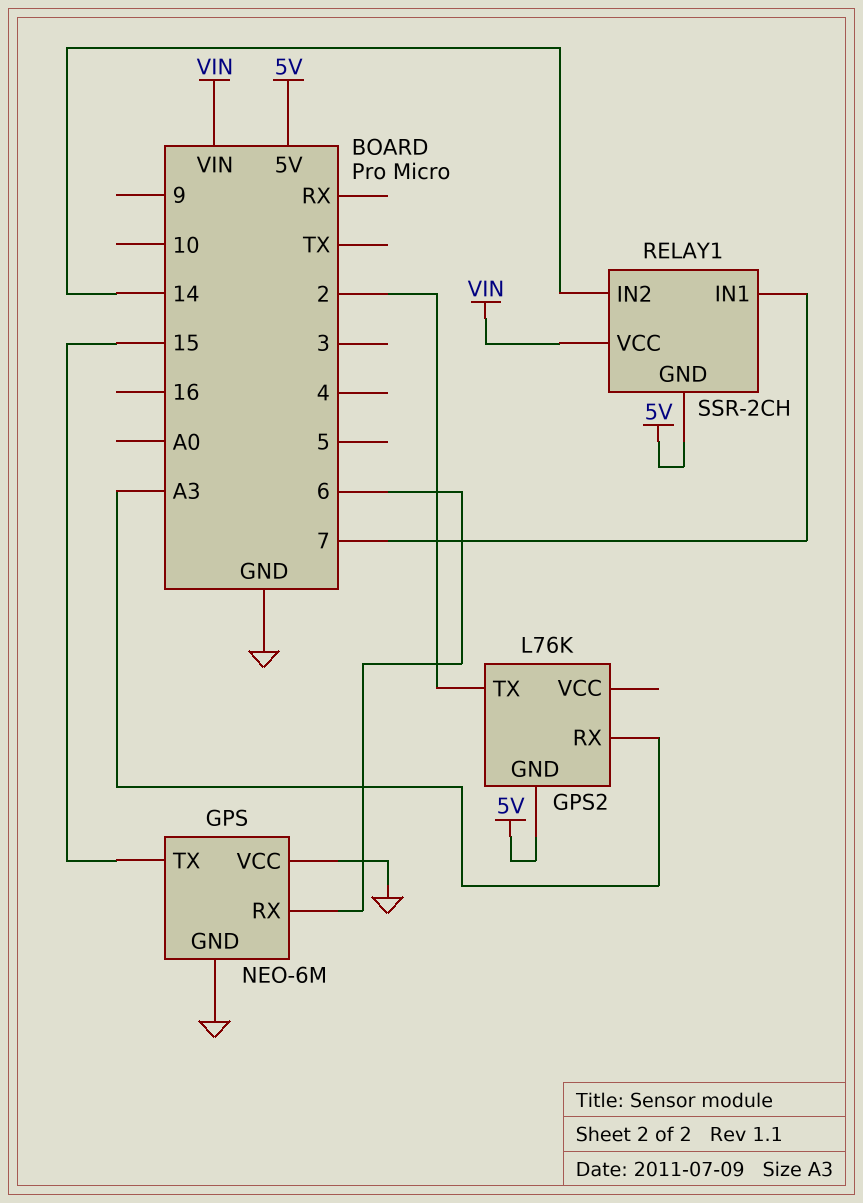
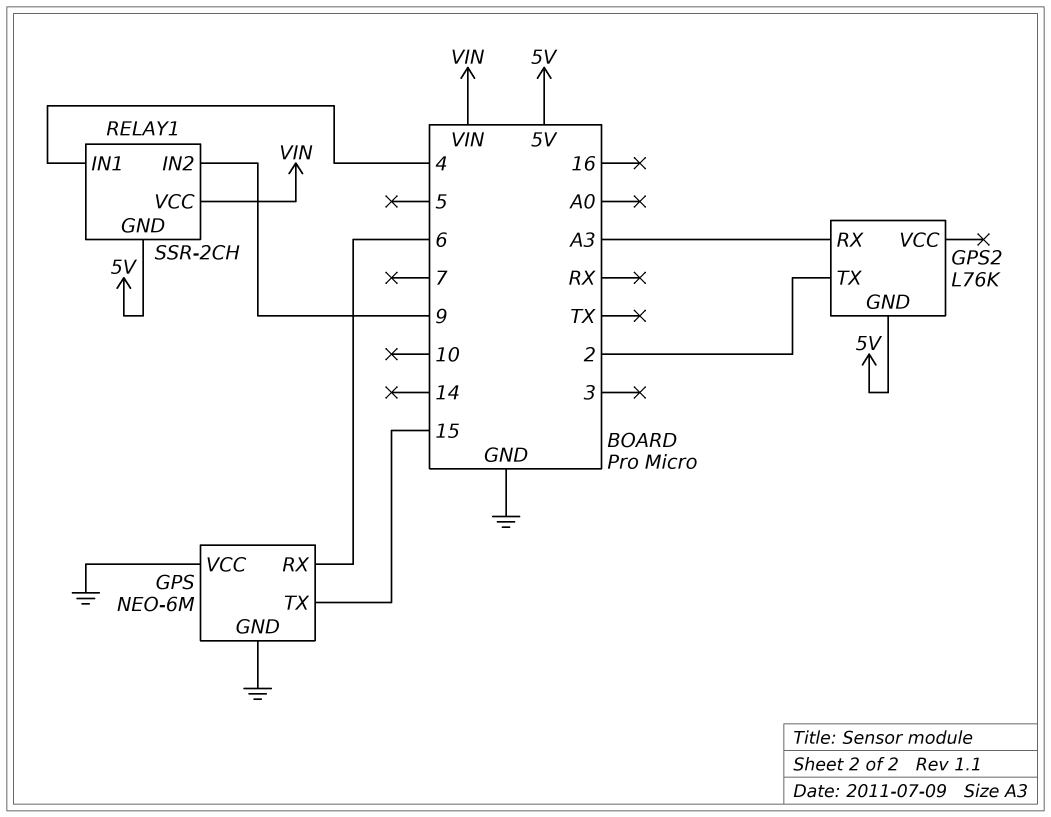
RELAY1 pin IN1: 7 -> 4
RELAY1 pin IN2: 14 -> 9

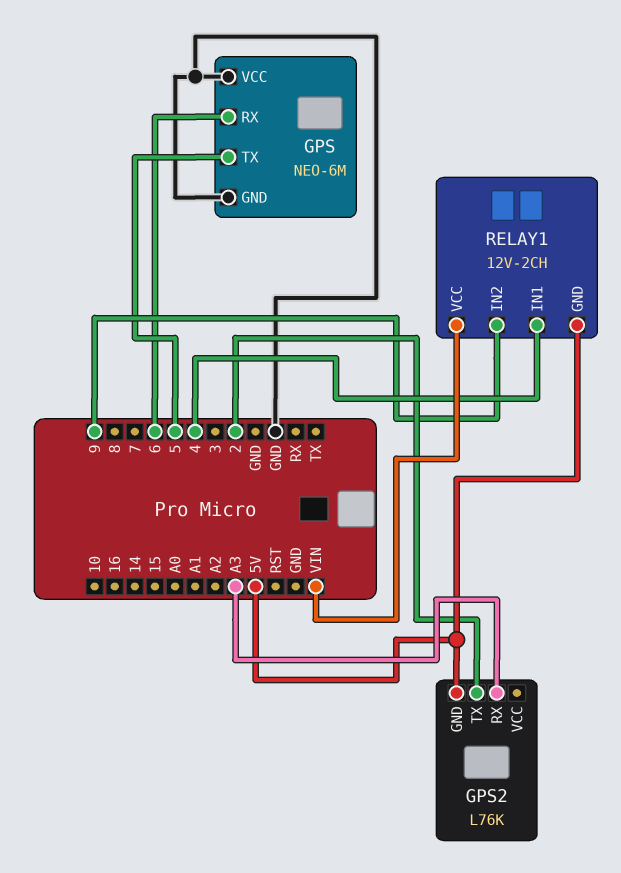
GPS pin TX: 15 -> 5
RELAY1: SSR-2CH -> 12V-2CH

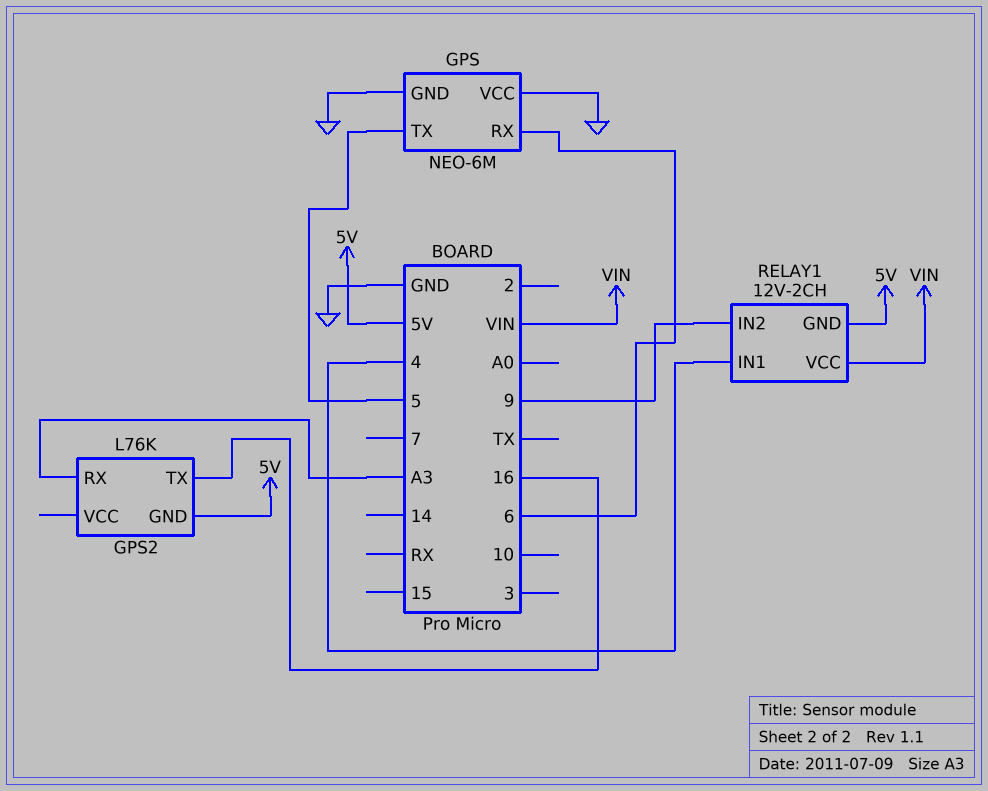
GPS2 pin TX: 2 -> 16

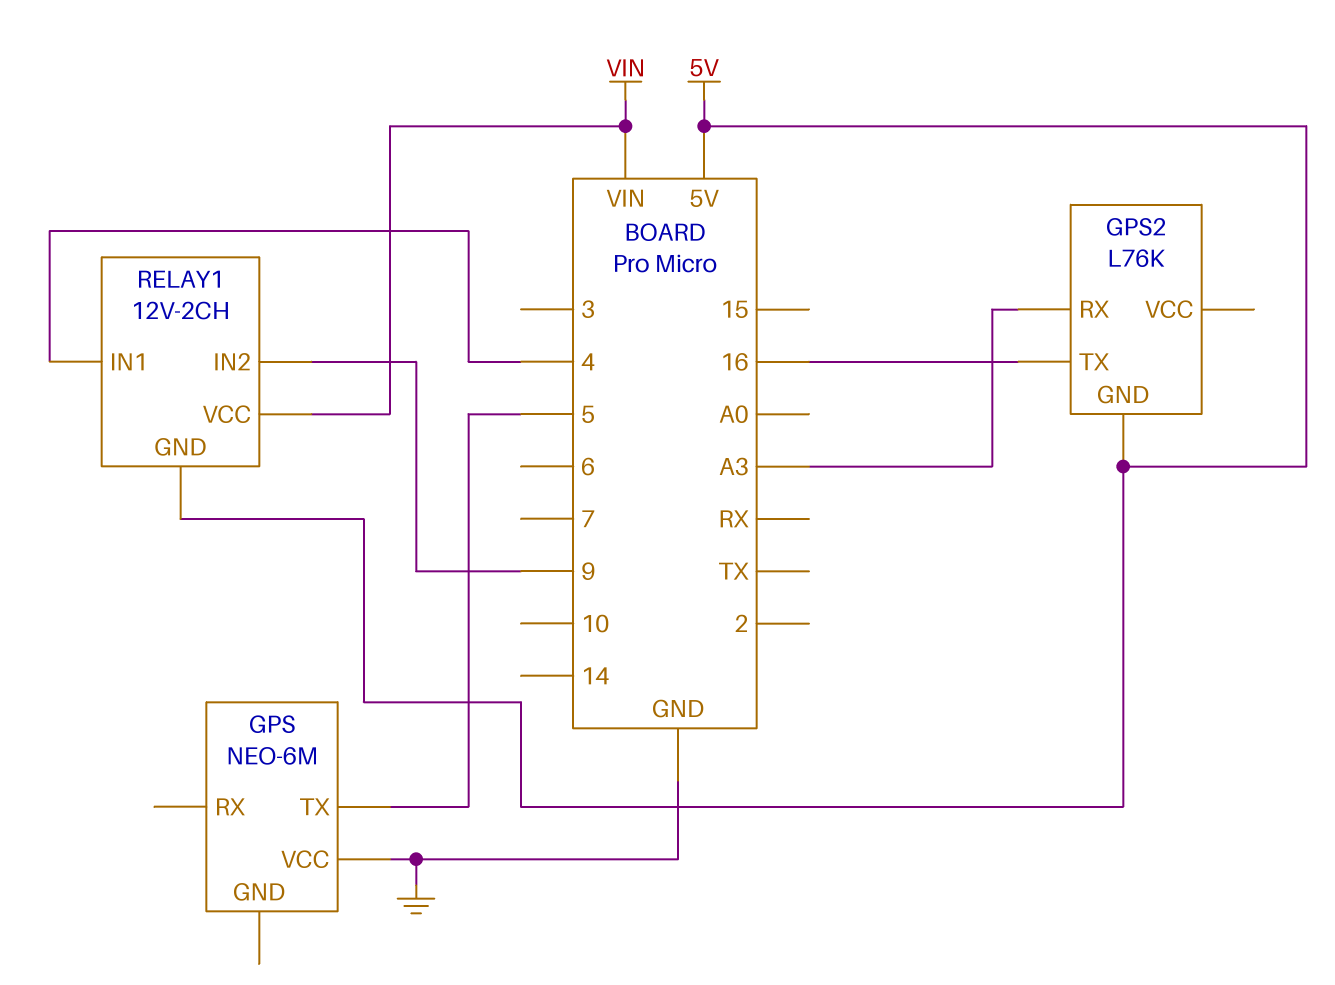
GPS pin GND: GND -> none
GPS pin RX: 6 -> none

